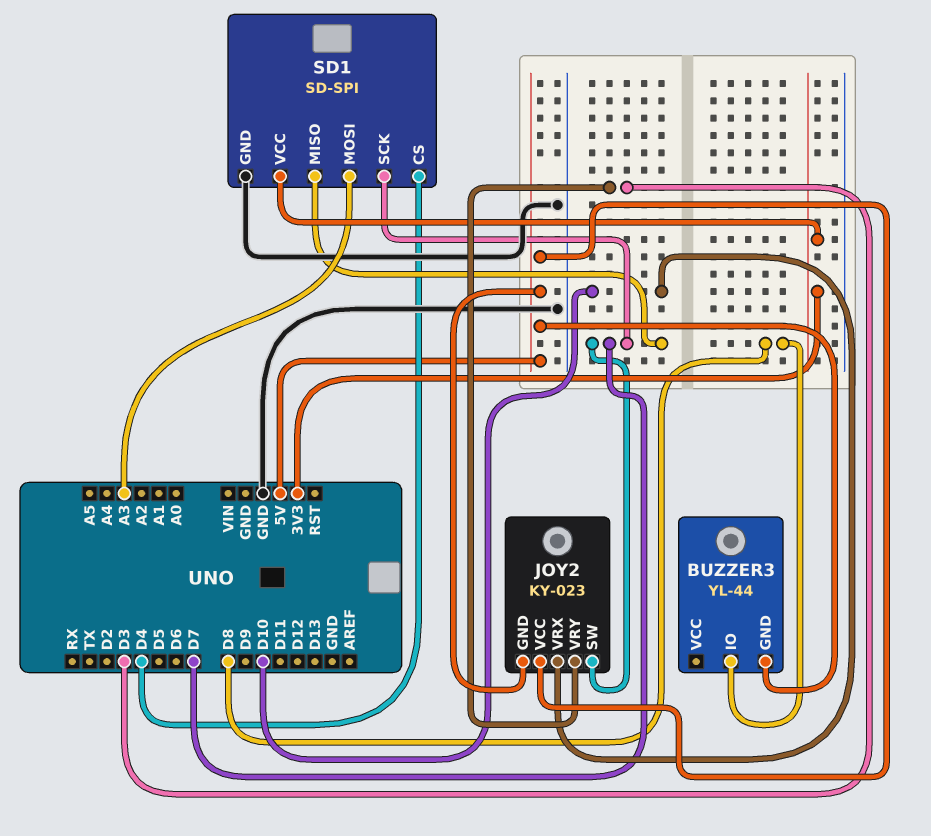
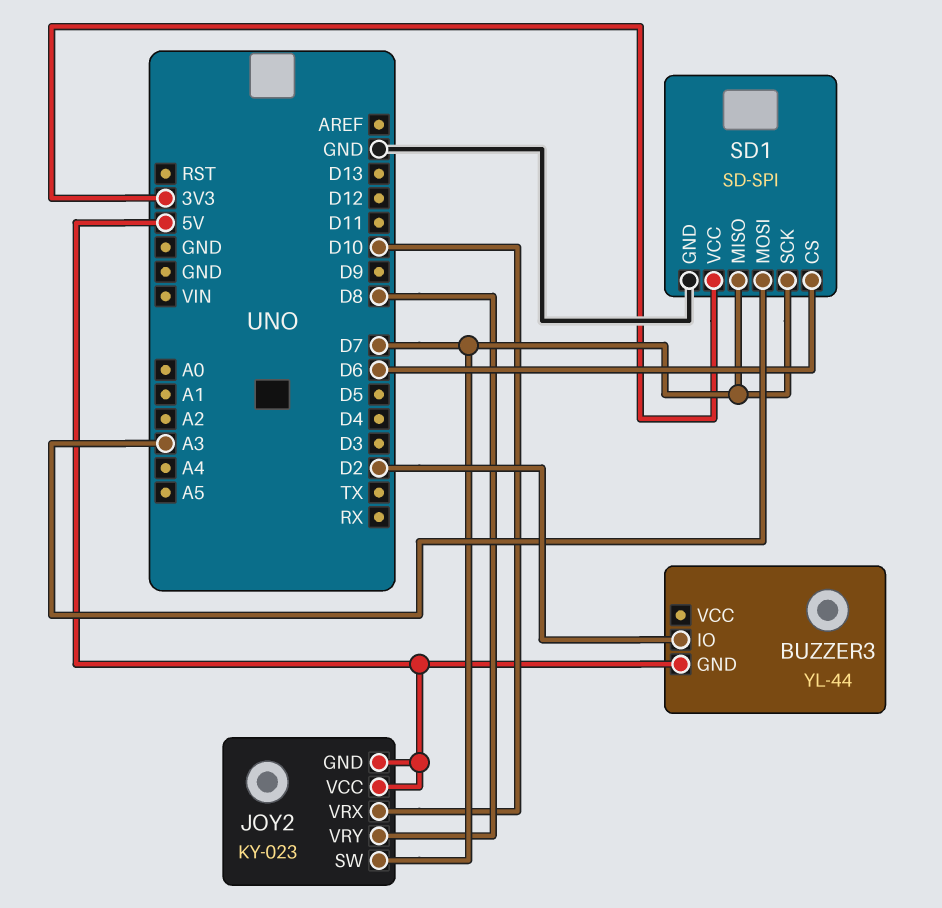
BUZZER3 pin IO: D8 -> D2
JOY2 pin VRY: D3 -> D8
SD1 pin CS: D4 -> D6

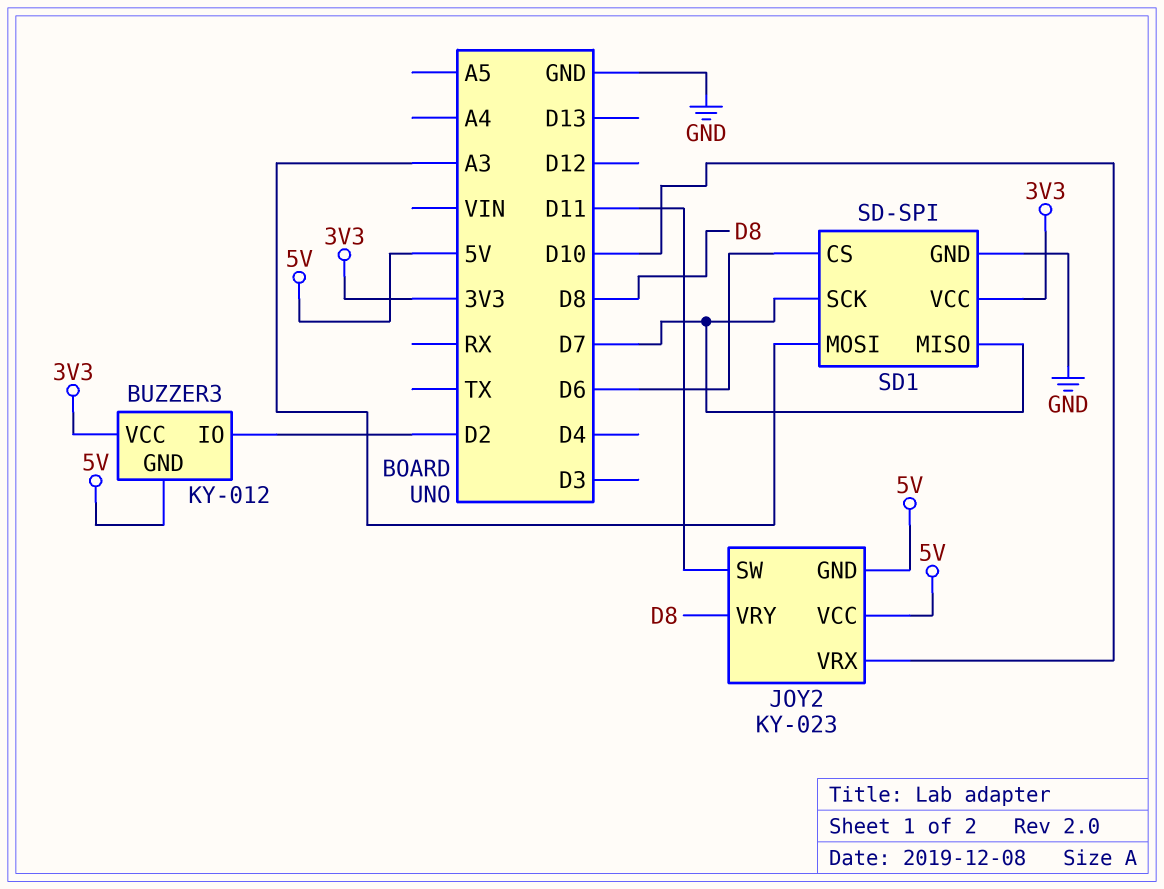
BUZZER3: YL-44 -> KY-012
BUZZER3 pin VCC: none -> 3V3
JOY2 pin SW: D7 -> D11

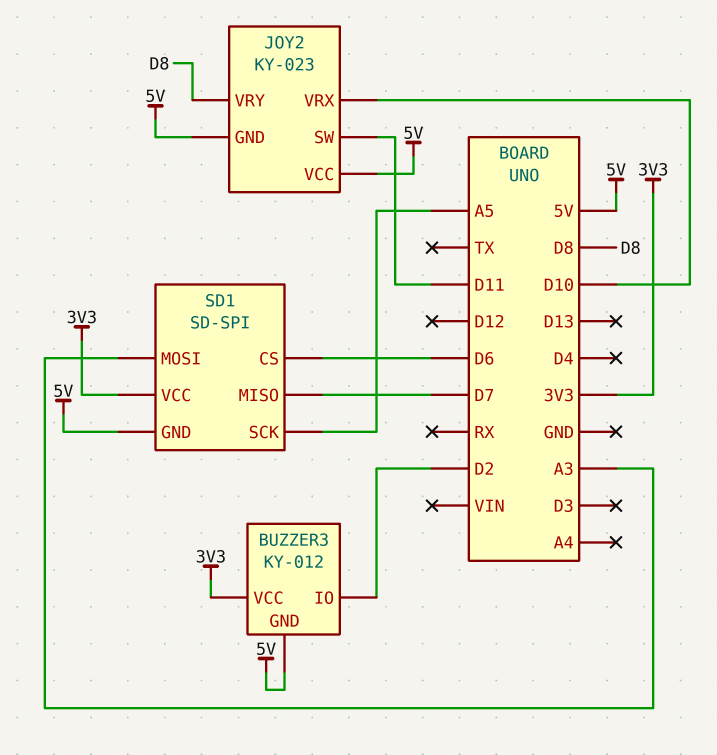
SD1 pin GND: GND -> 5V
SD1 pin SCK: D7 -> A5

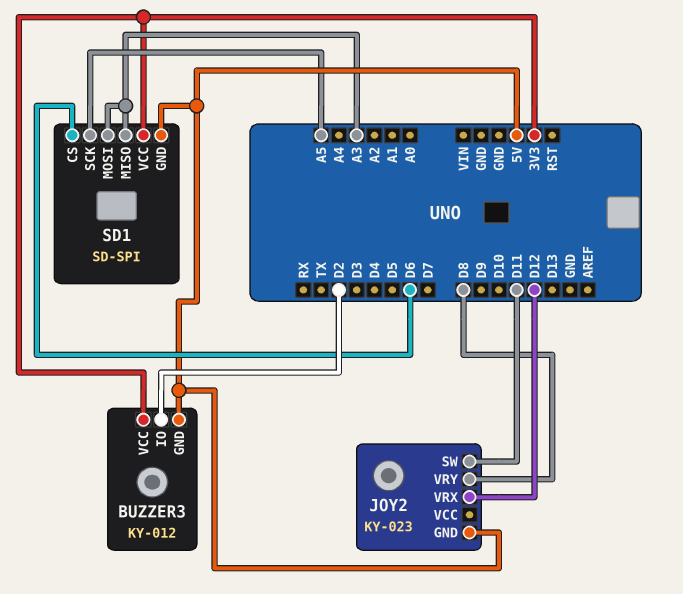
JOY2 pin VCC: 5V -> none
JOY2 pin VRX: D10 -> D12
SD1 pin MISO: D7 -> A3

